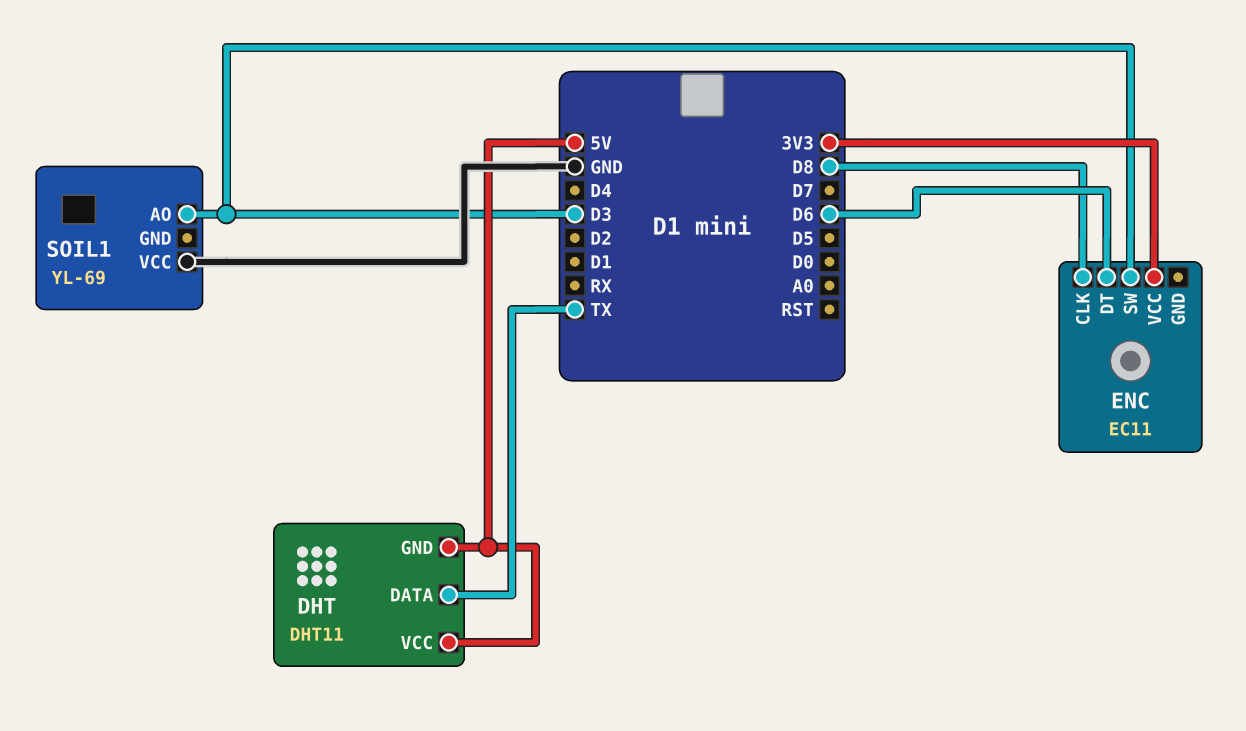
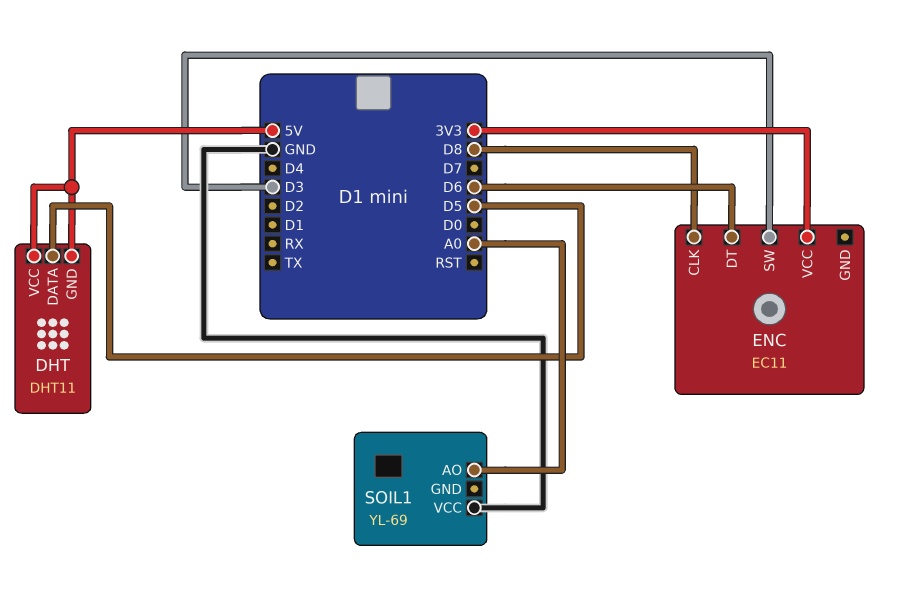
DHT pin DATA: TX -> D5
SOIL1 pin AO: D3 -> A0

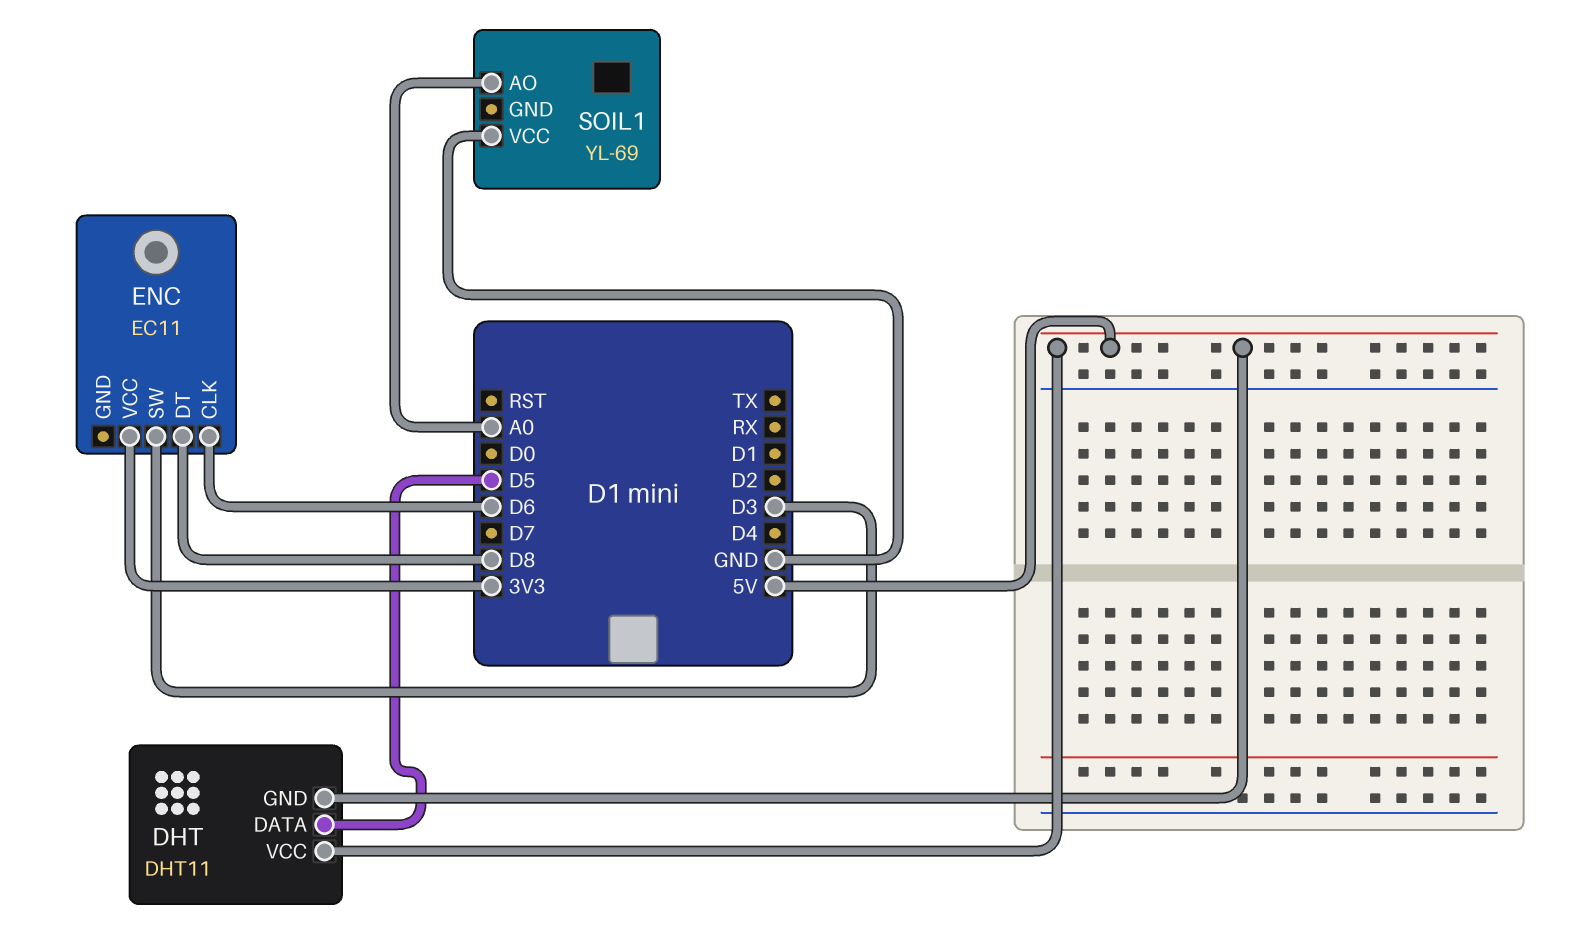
ENC pin CLK: D8 -> D6
ENC pin DT: D6 -> D8

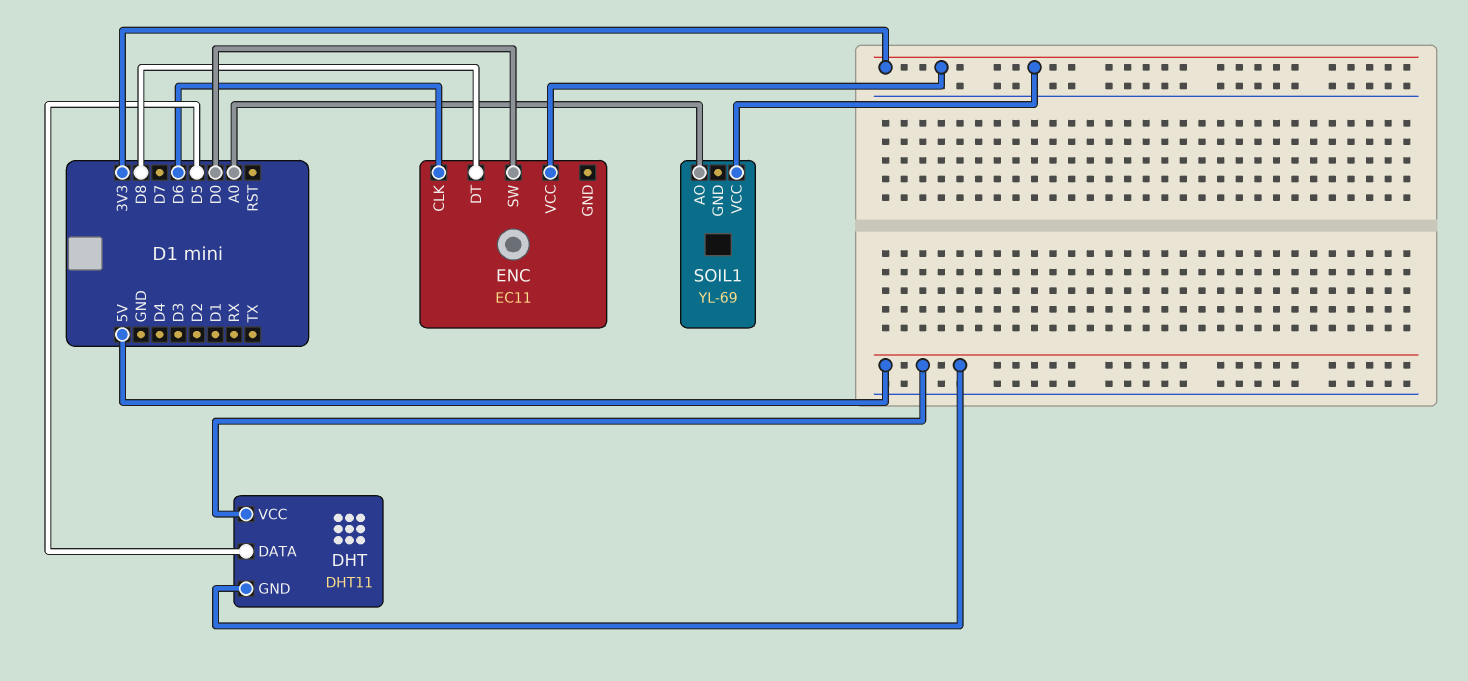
ENC pin SW: D3 -> D0
SOIL1 pin VCC: GND -> 3V3

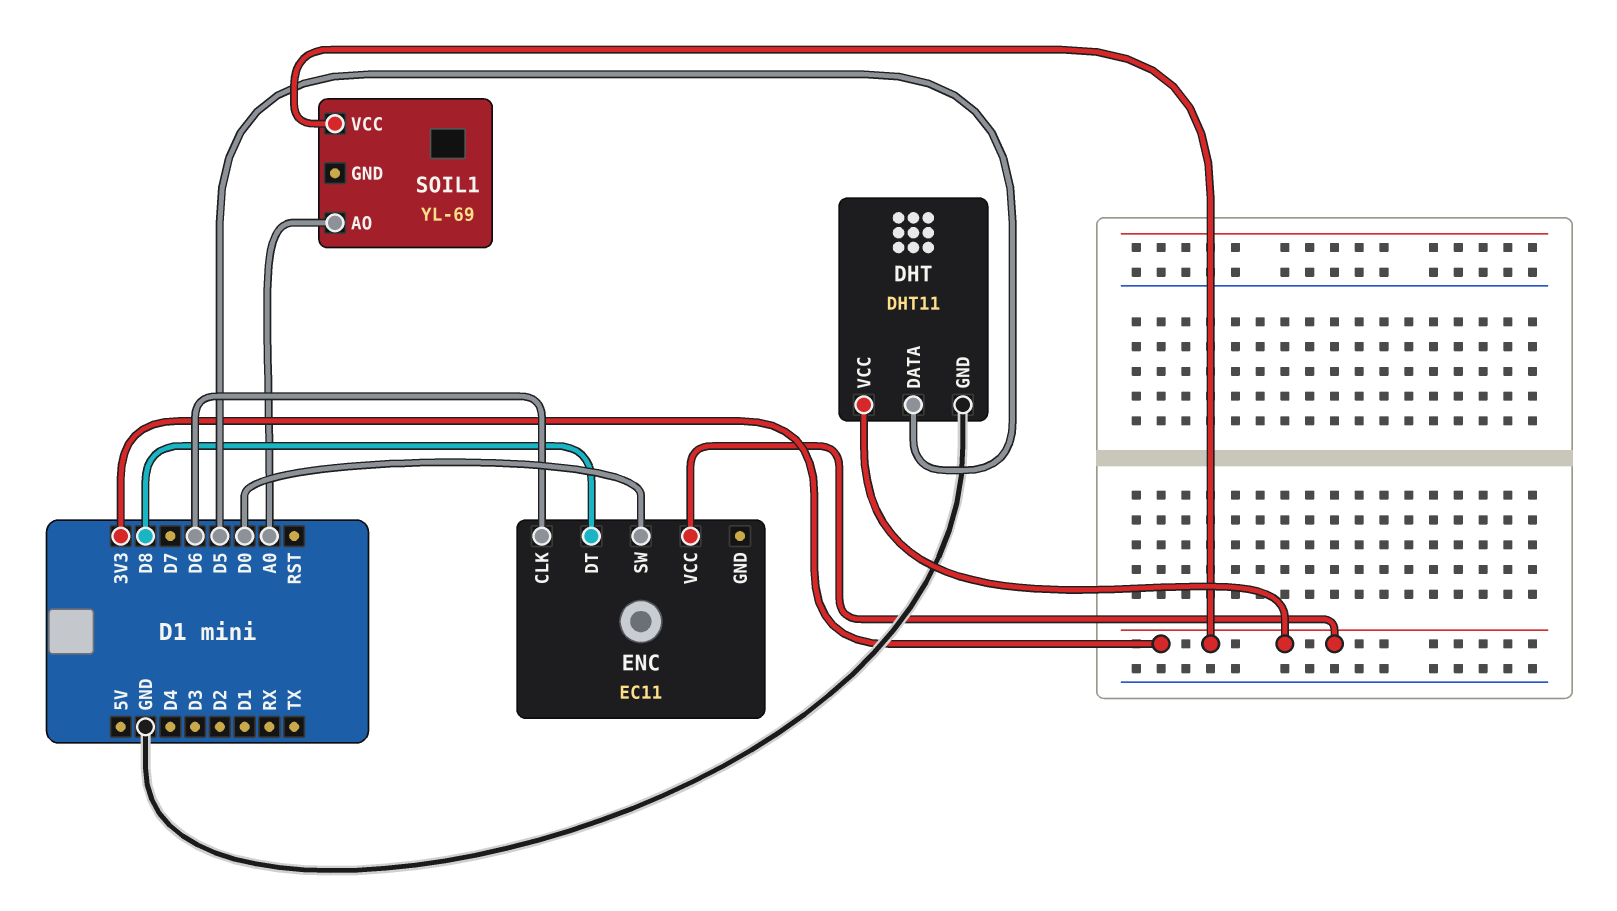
DHT pin GND: 5V -> GND
DHT pin VCC: 5V -> 3V3

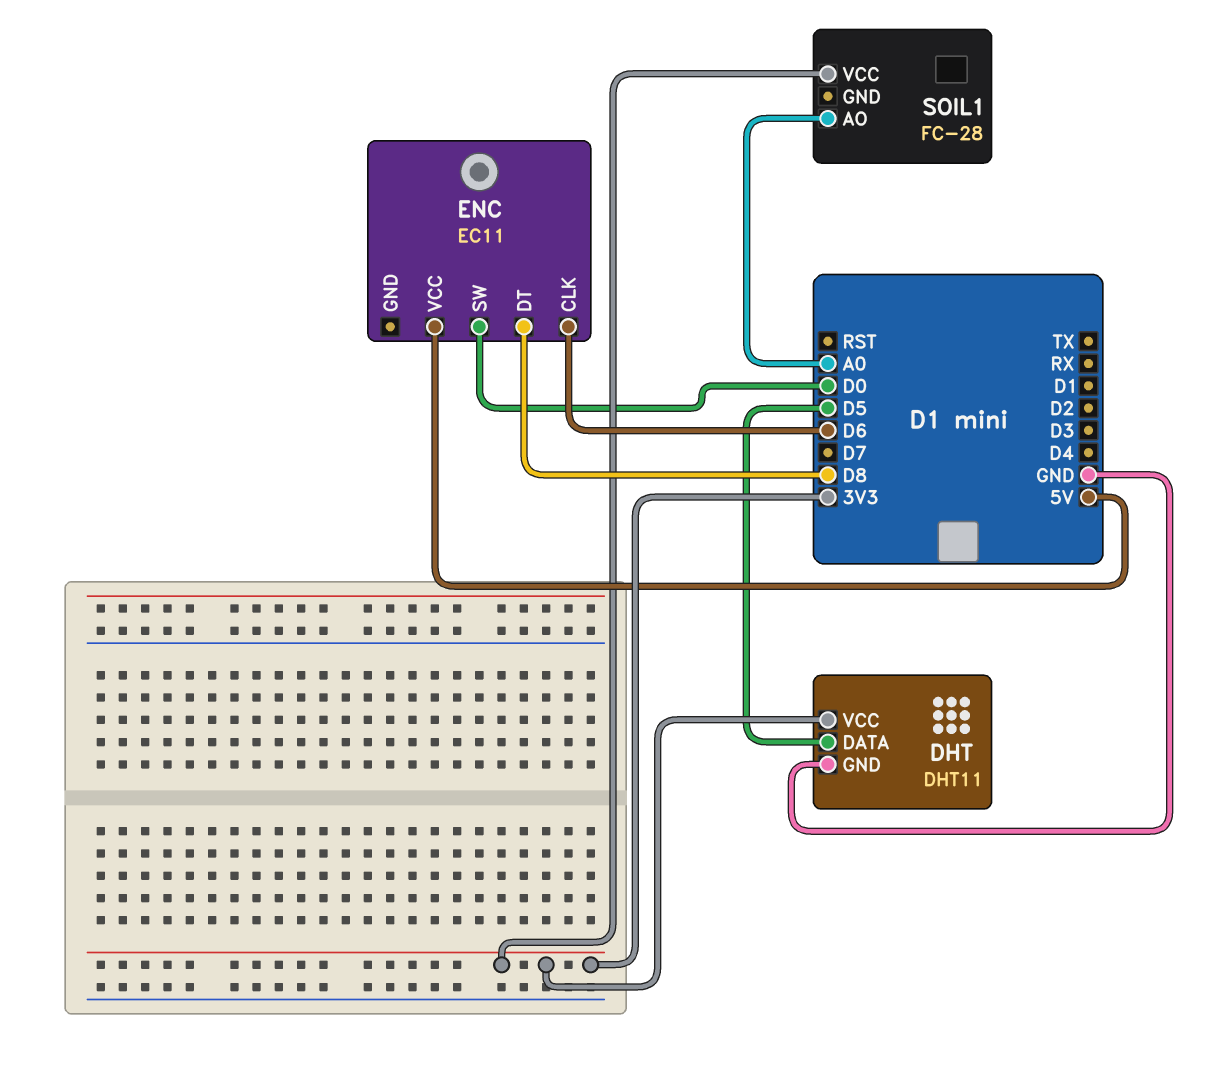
ENC pin VCC: 3V3 -> 5V
SOIL1: YL-69 -> FC-28

